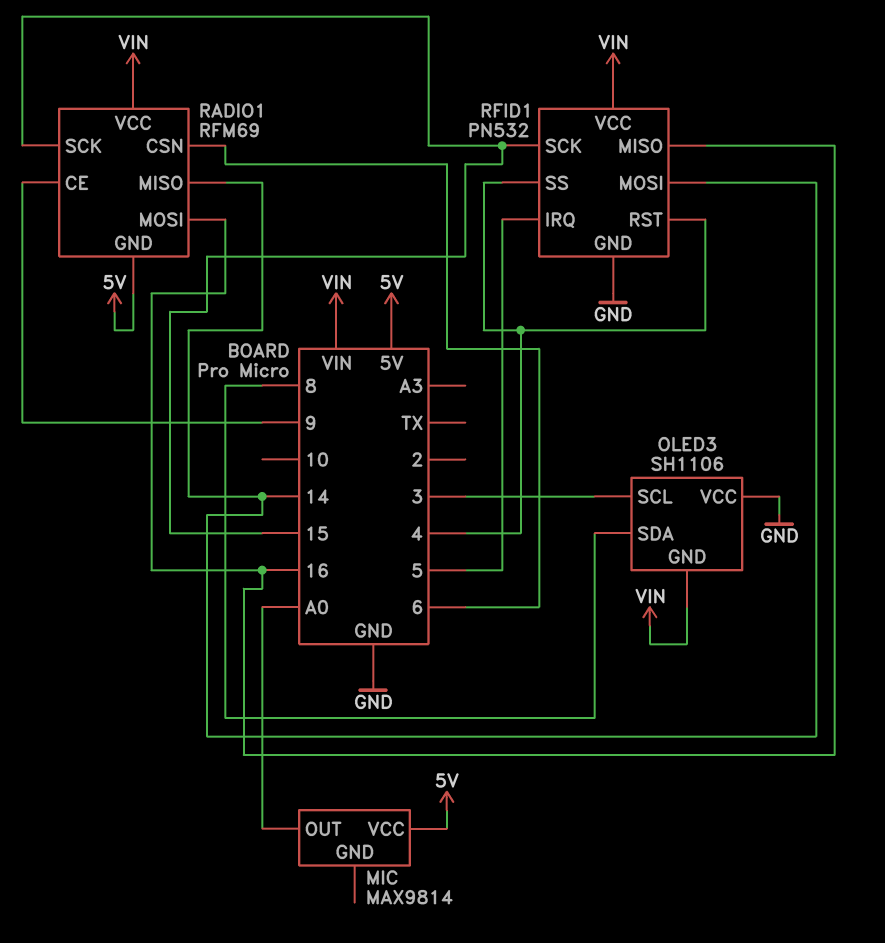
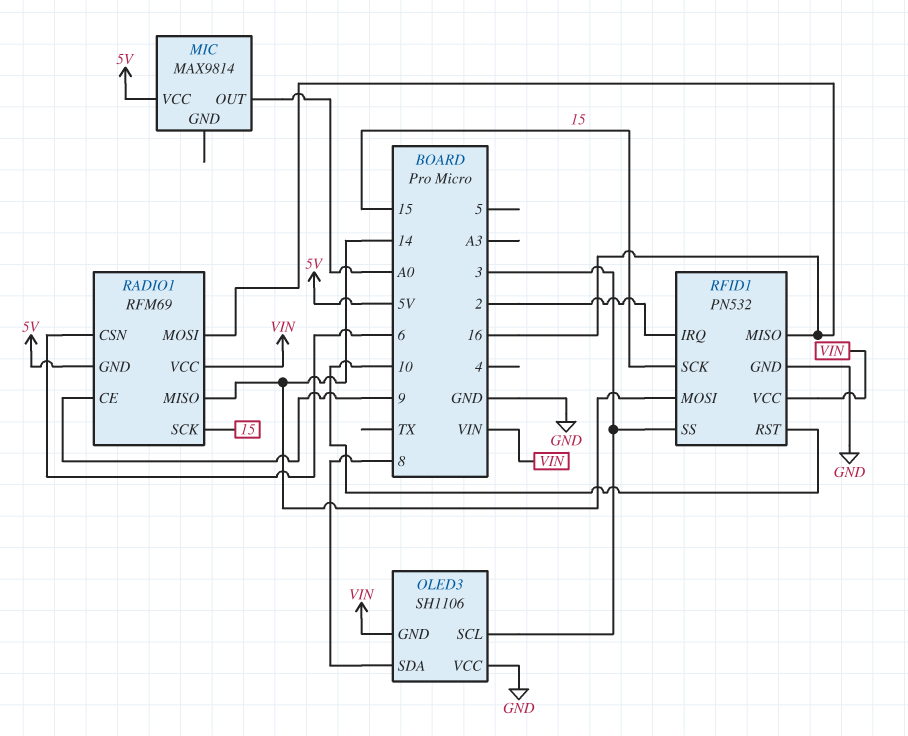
RFID1 pin IRQ: 5 -> 2
RFID1 pin RST: 4 -> 10
RFID1 pin SS: 4 -> 3

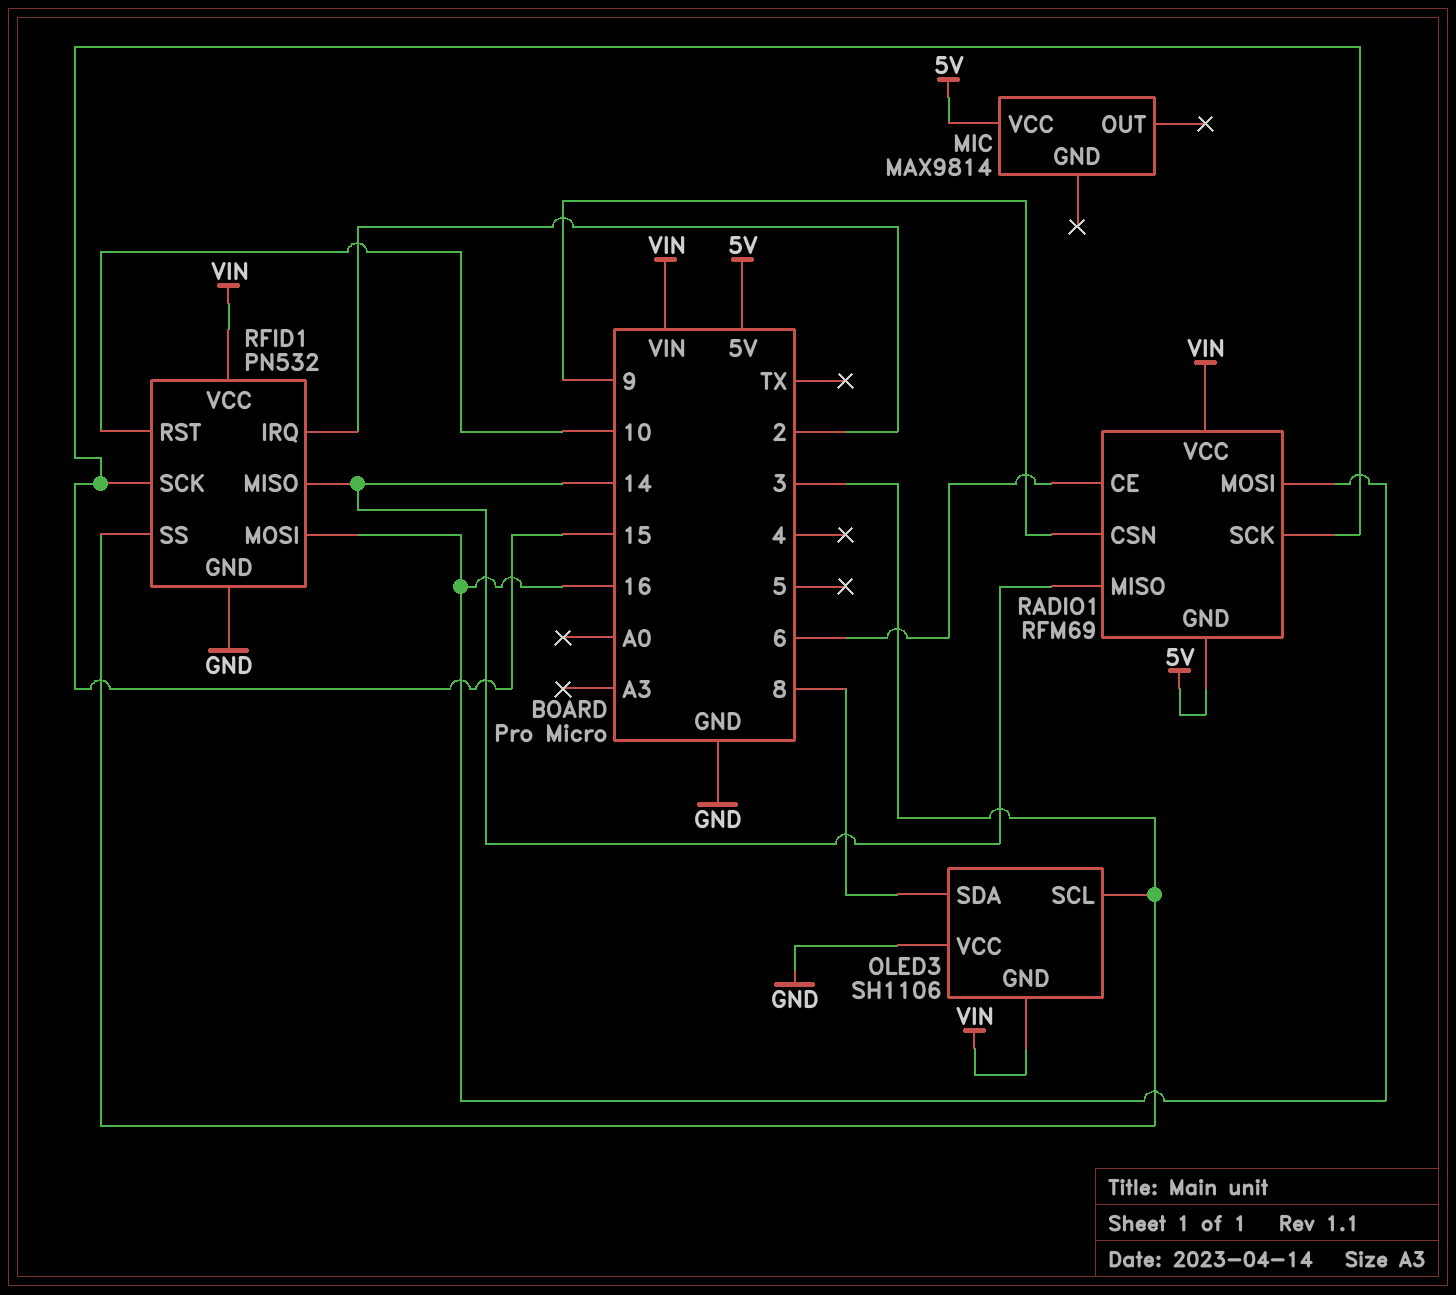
MIC pin OUT: A0 -> none
RADIO1 pin CE: 9 -> 6
RADIO1 pin CSN: 6 -> 9
RFID1 pin MISO: 16 -> 14
RFID1 pin MOSI: 14 -> 16

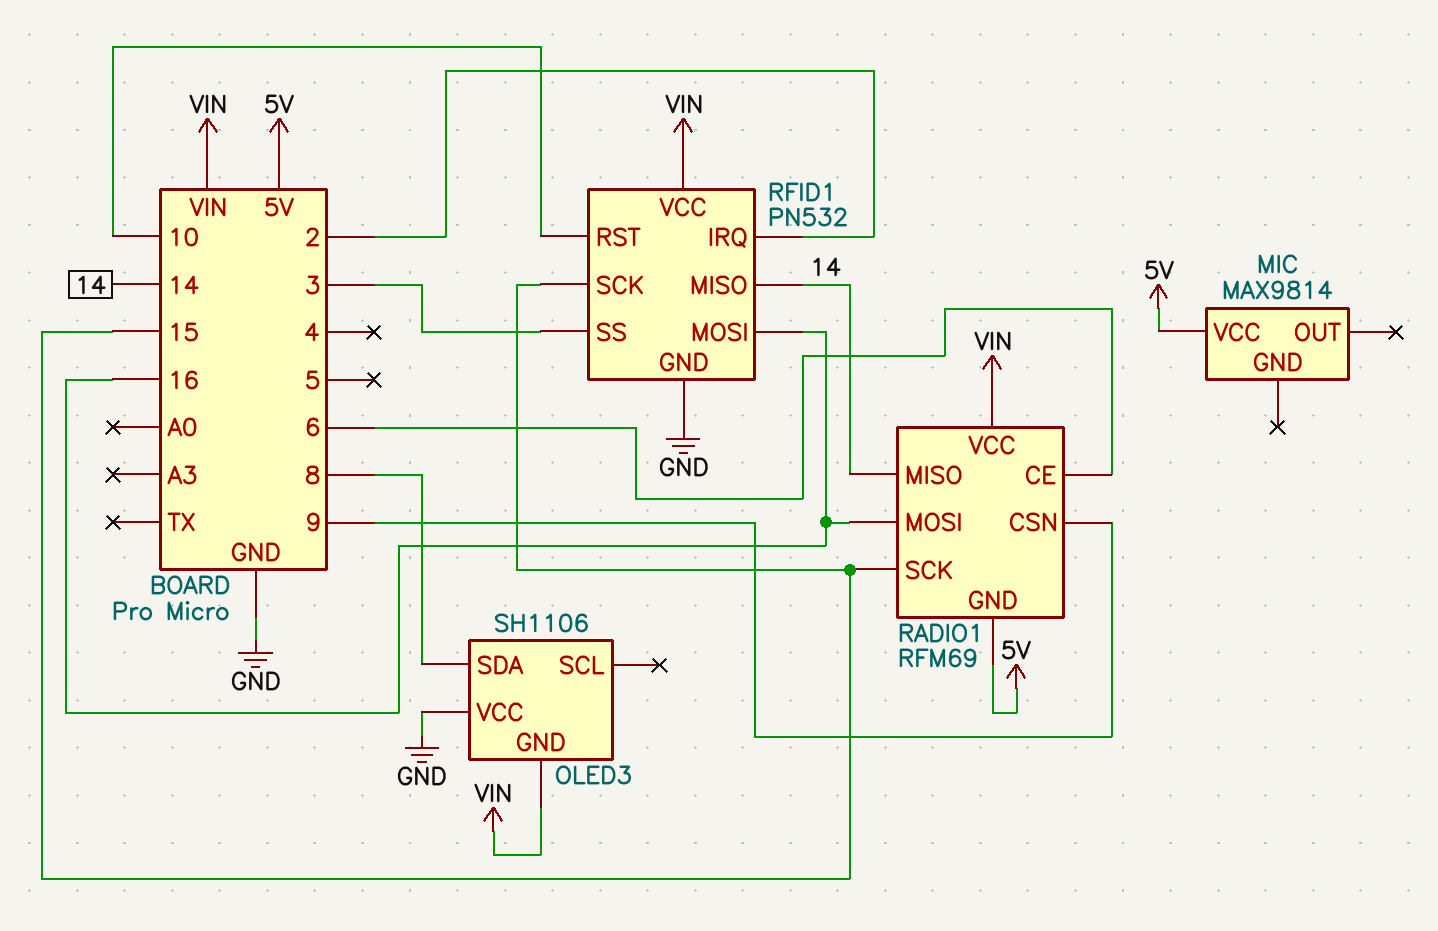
OLED3 pin SCL: 3 -> none

